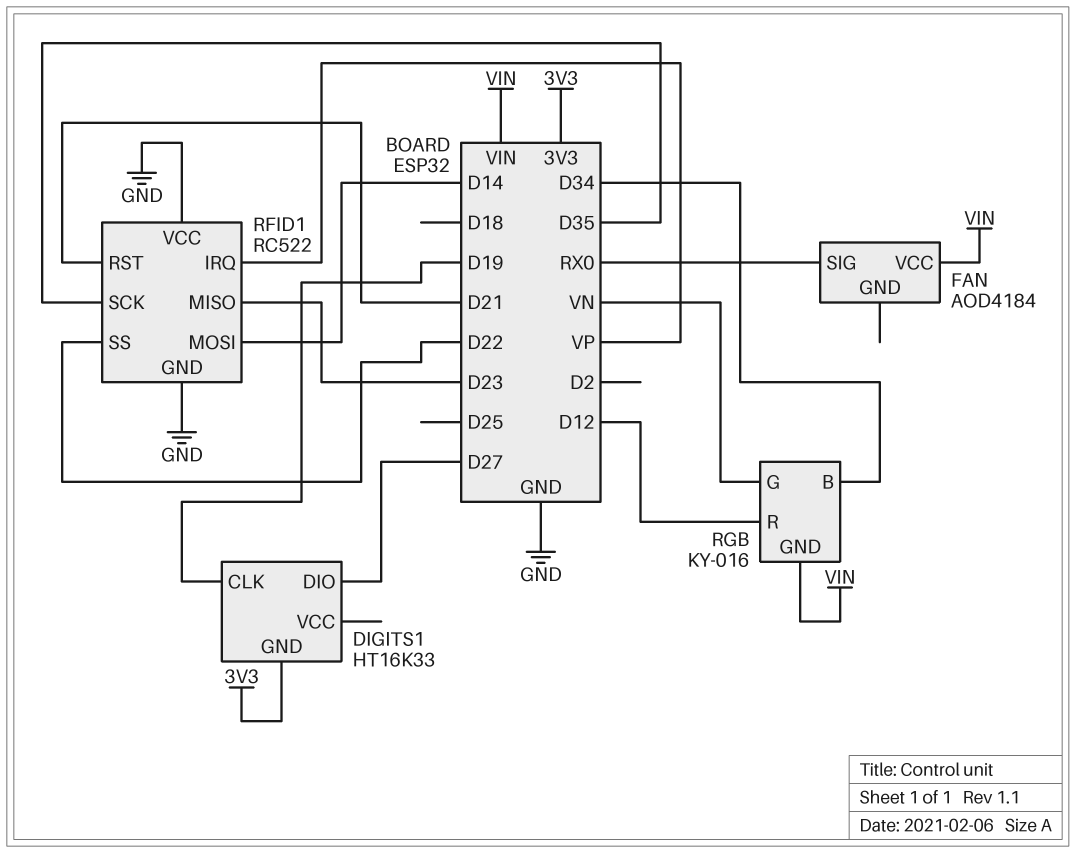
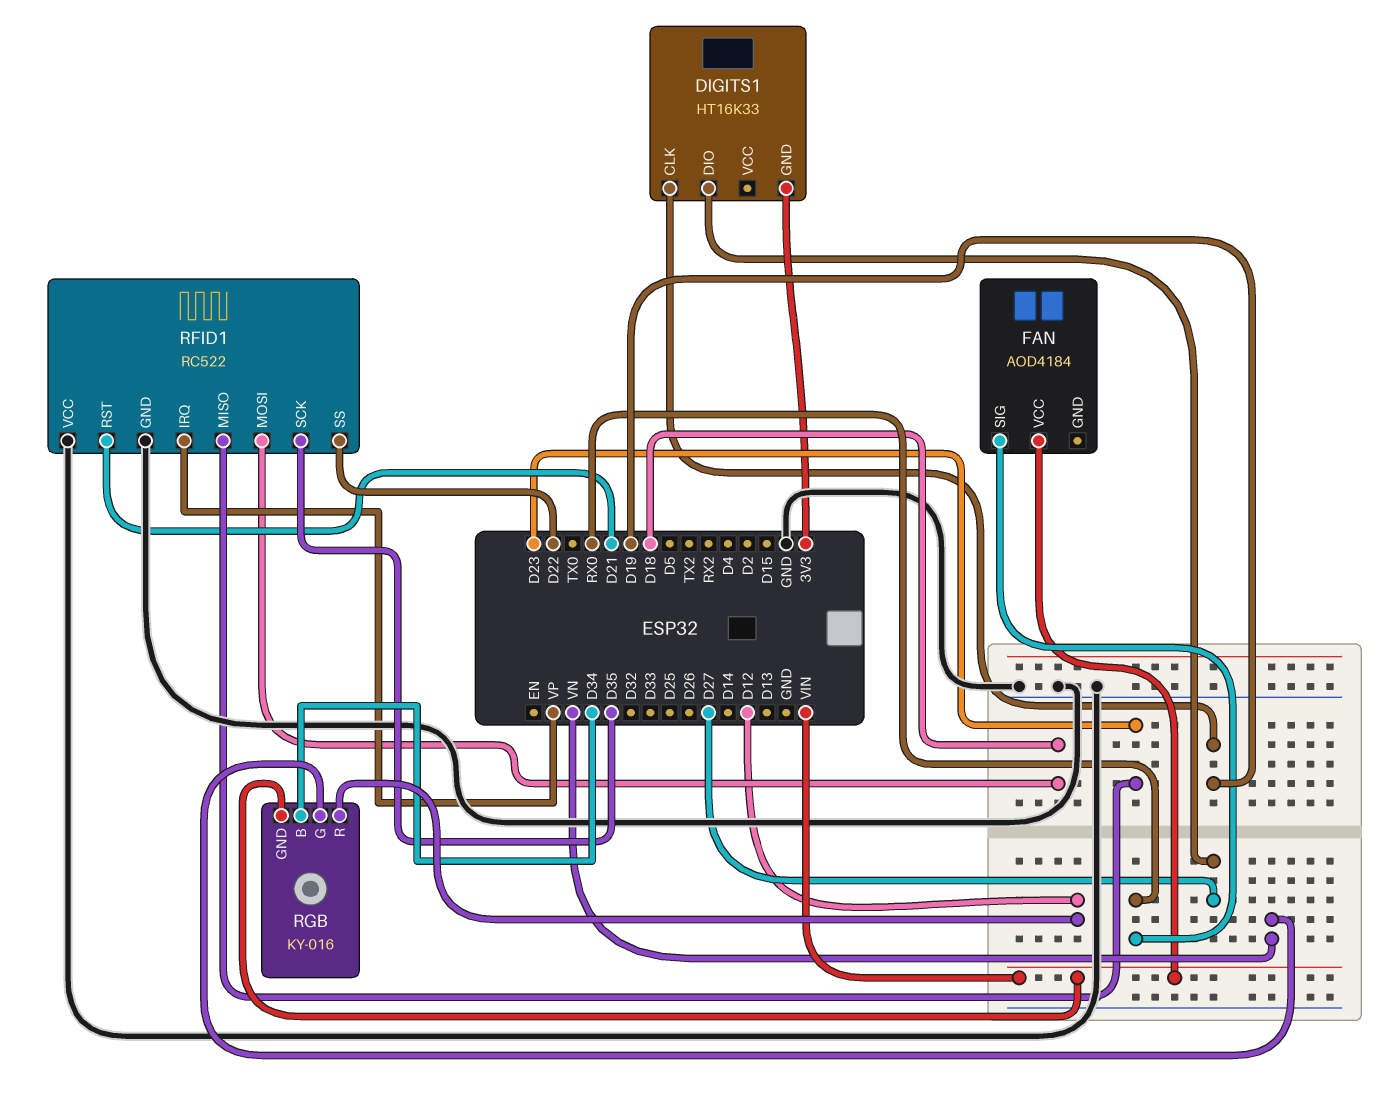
RFID1 pin MOSI: D14 -> D18

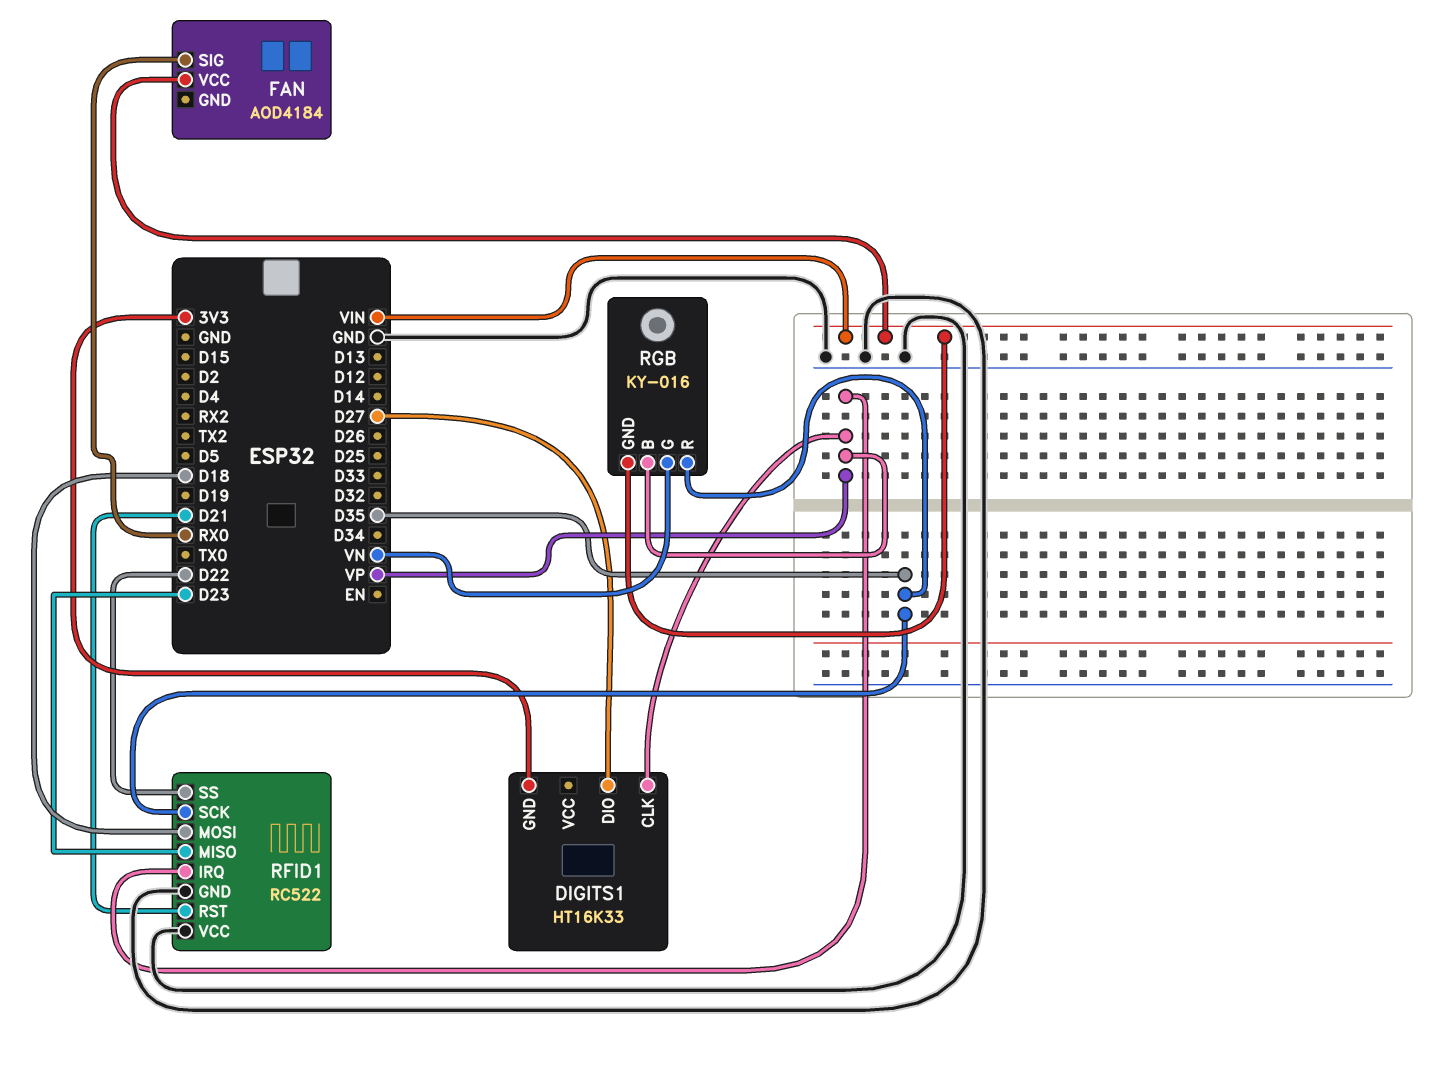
DIGITS1 pin CLK: D19 -> VP
RGB pin B: D34 -> VP
RGB pin R: D12 -> D35

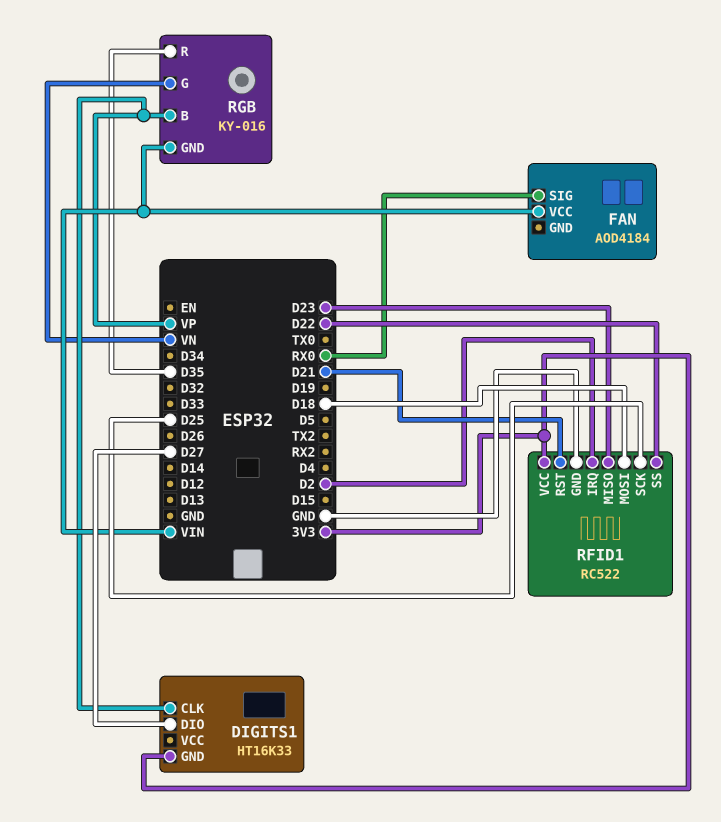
RFID1 pin IRQ: VP -> D2
RFID1 pin SCK: D35 -> D25
RFID1 pin VCC: GND -> 3V3

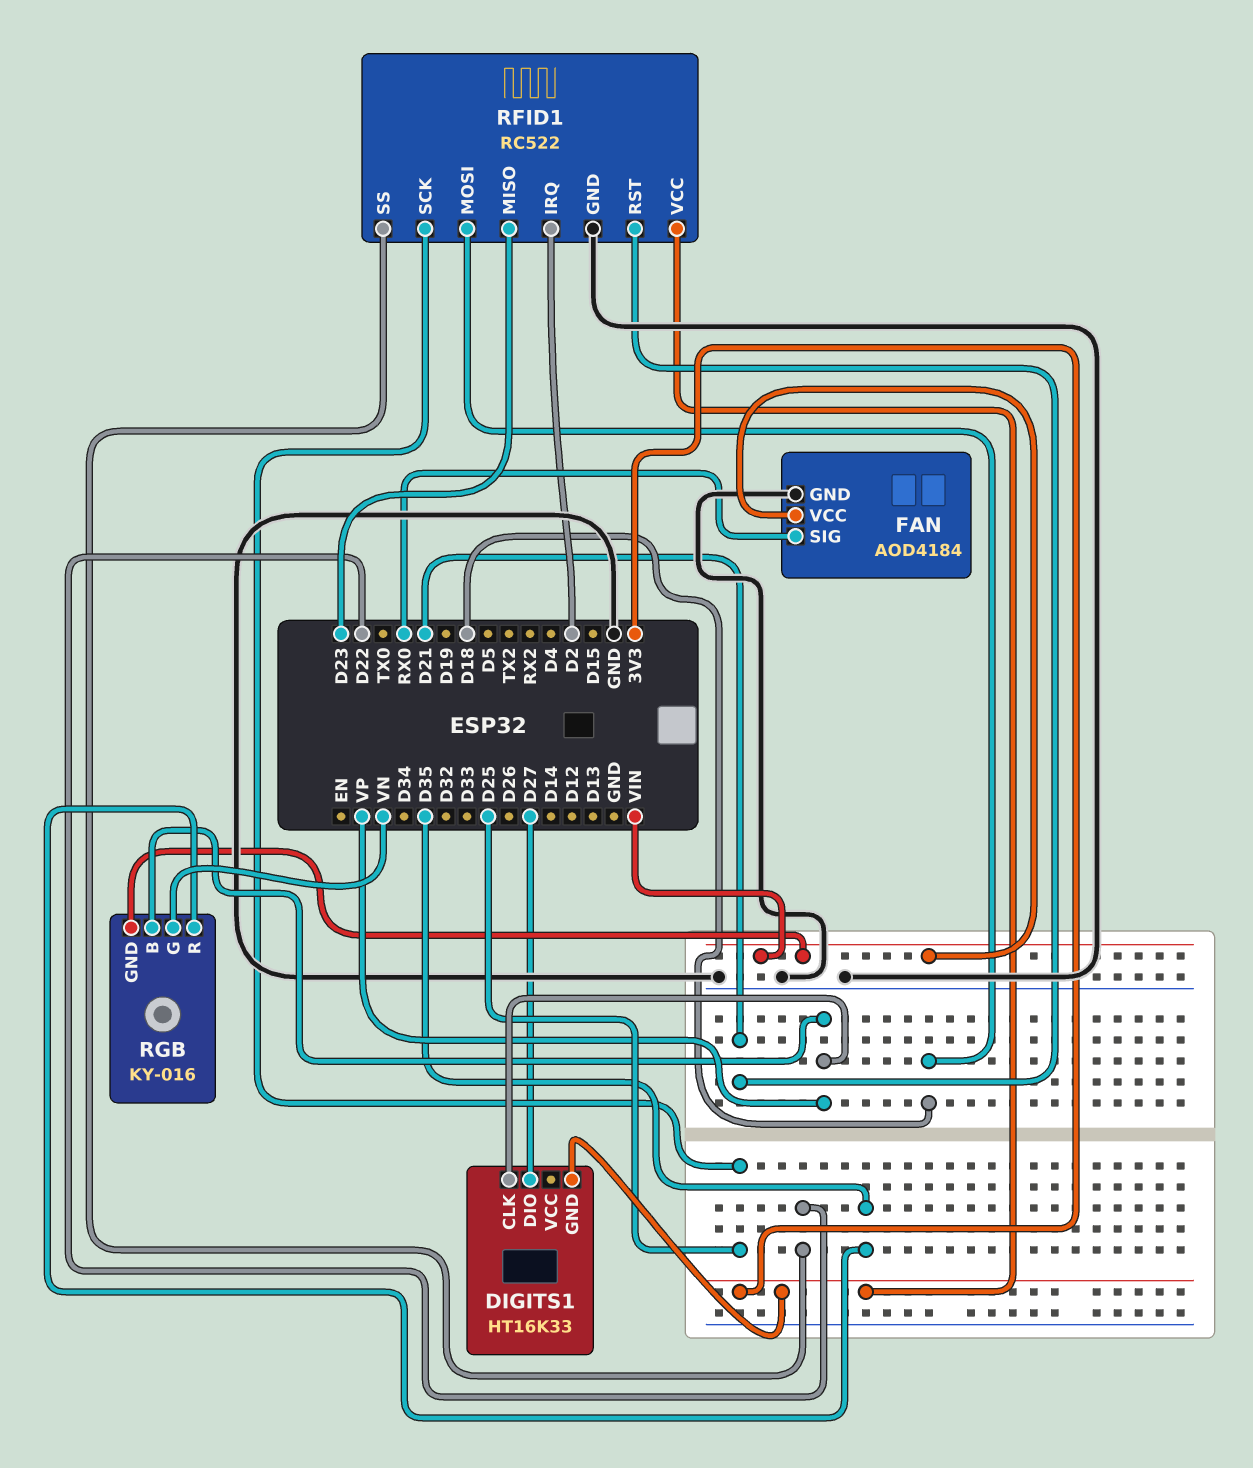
FAN pin GND: none -> GND

